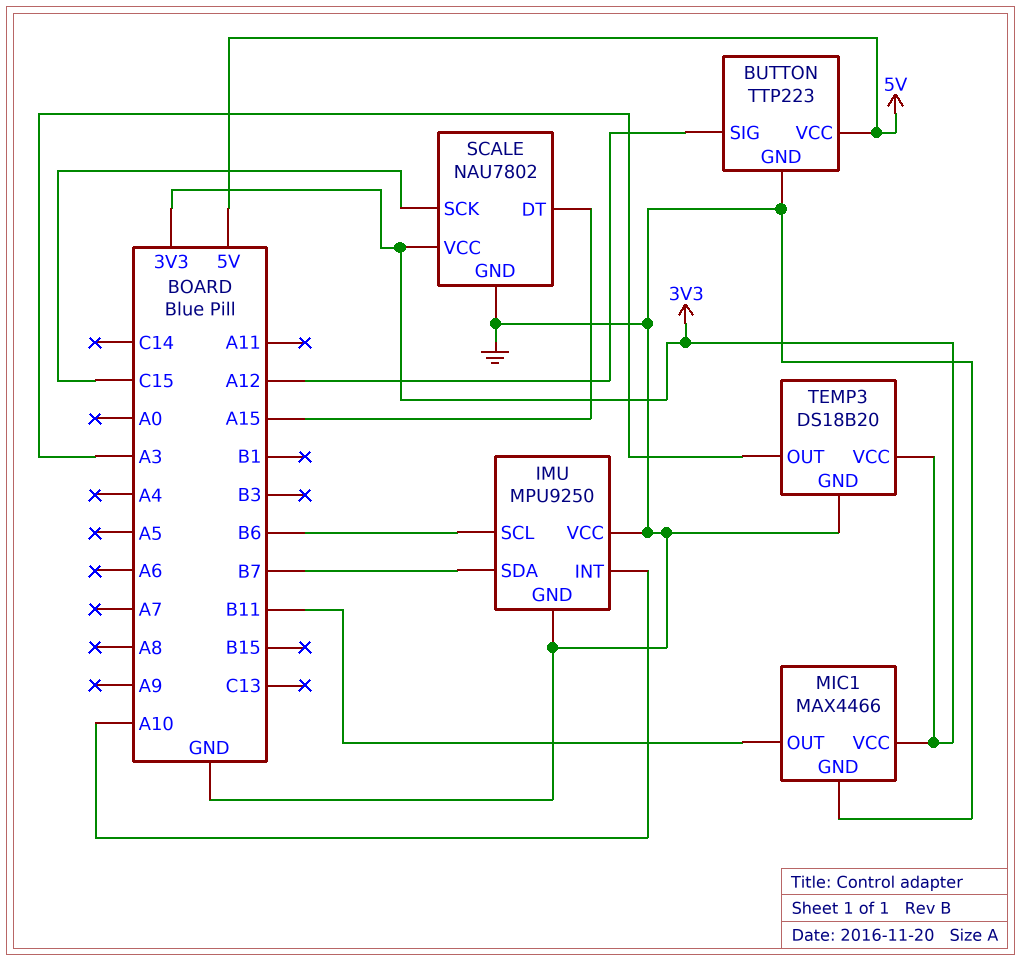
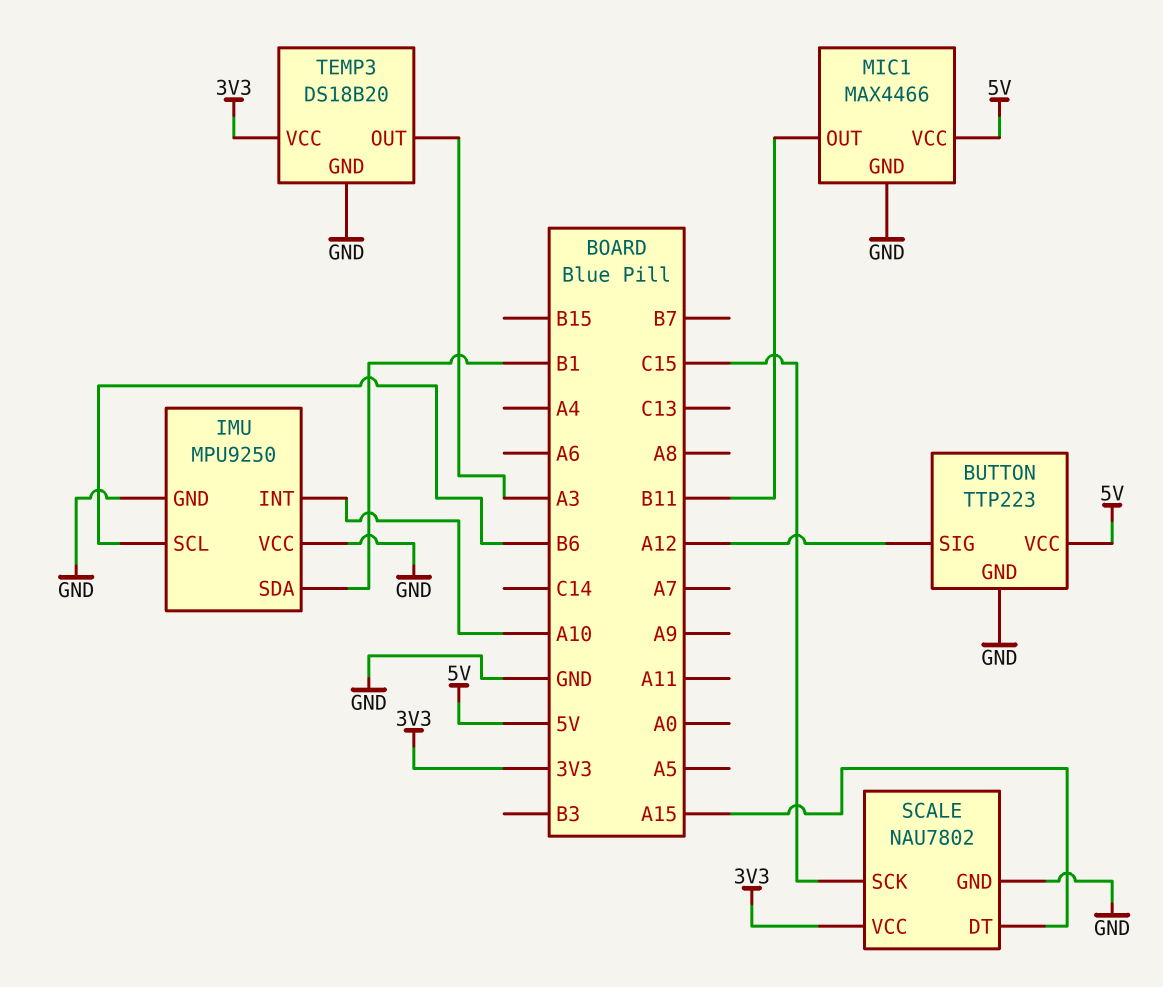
IMU pin SDA: B7 -> B1
MIC1 pin VCC: 3V3 -> 5V

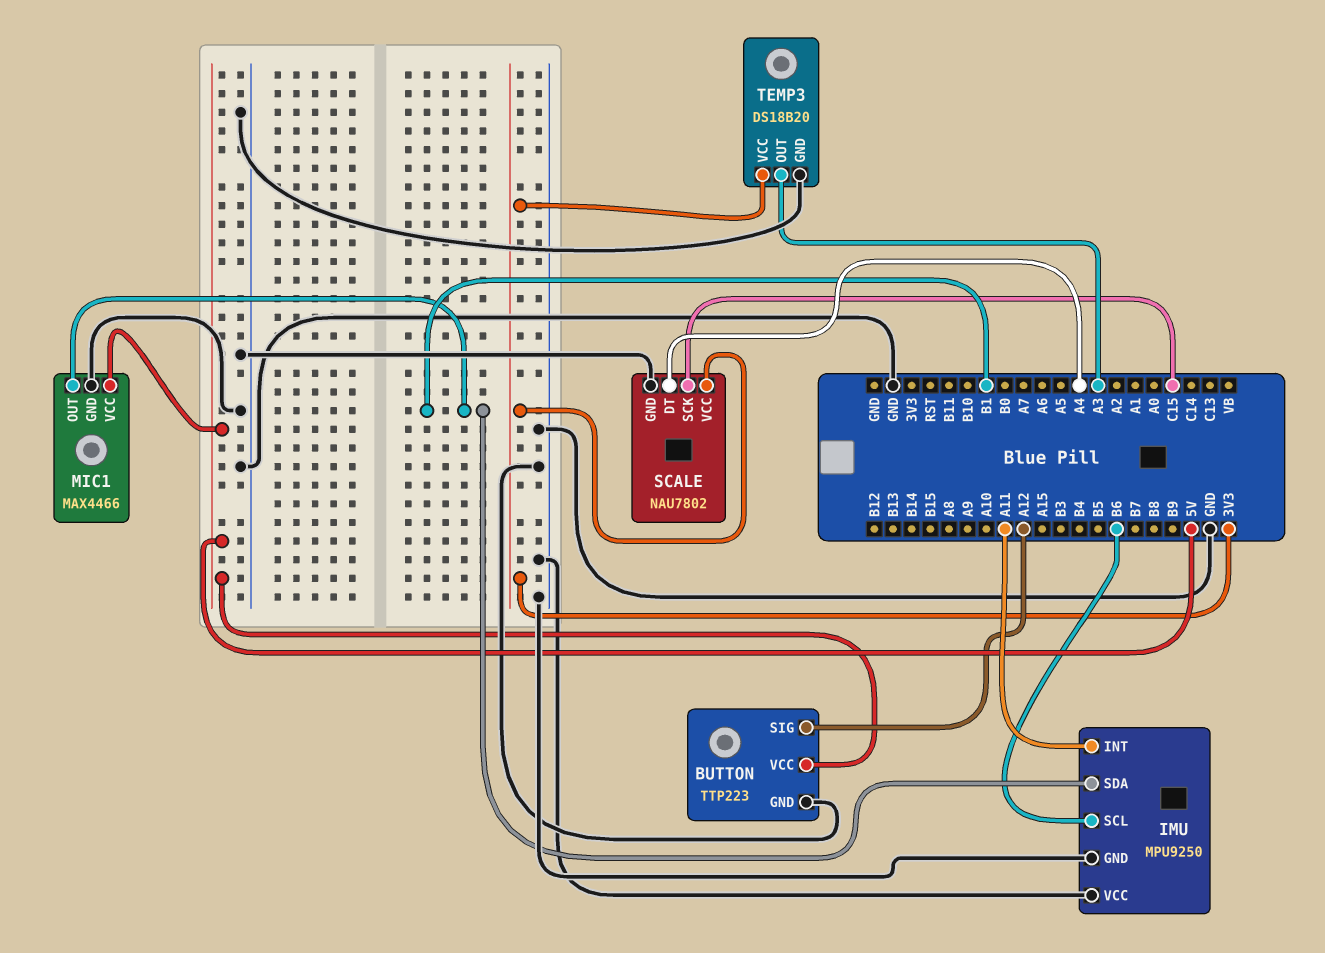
IMU pin INT: A10 -> A11
MIC1 pin OUT: B11 -> B1
SCALE pin DT: A15 -> A4

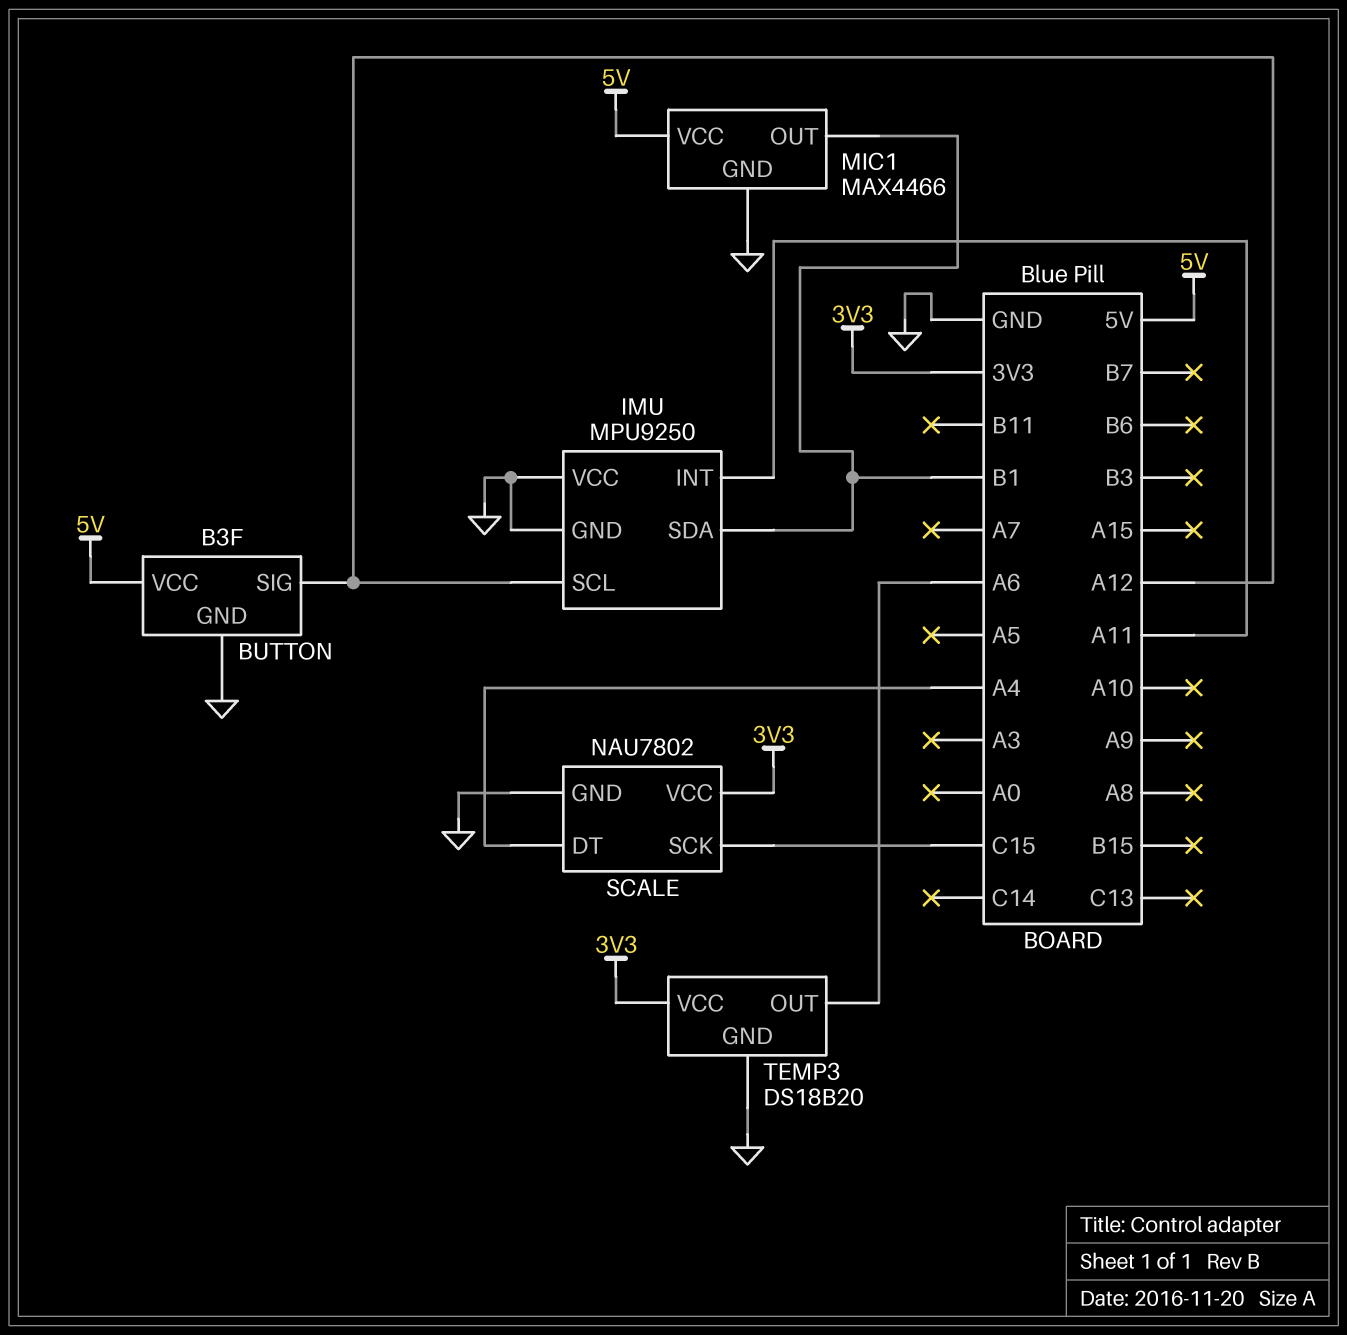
BUTTON: TTP223 -> B3F
IMU pin SCL: B6 -> A12
TEMP3 pin OUT: A3 -> A6

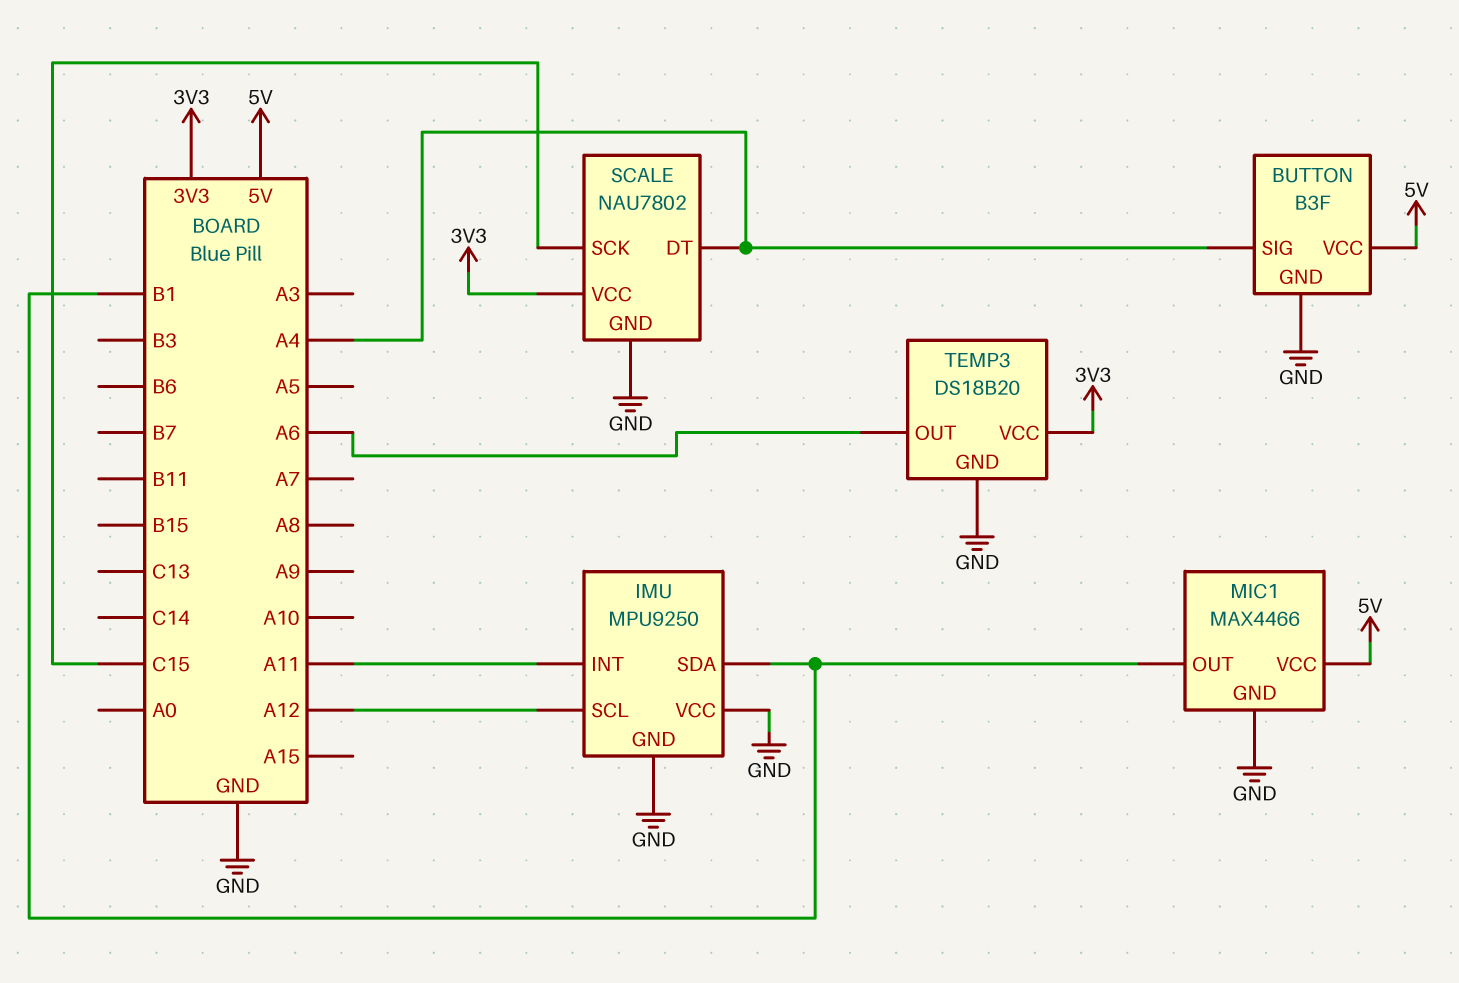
BUTTON pin SIG: A12 -> A4

